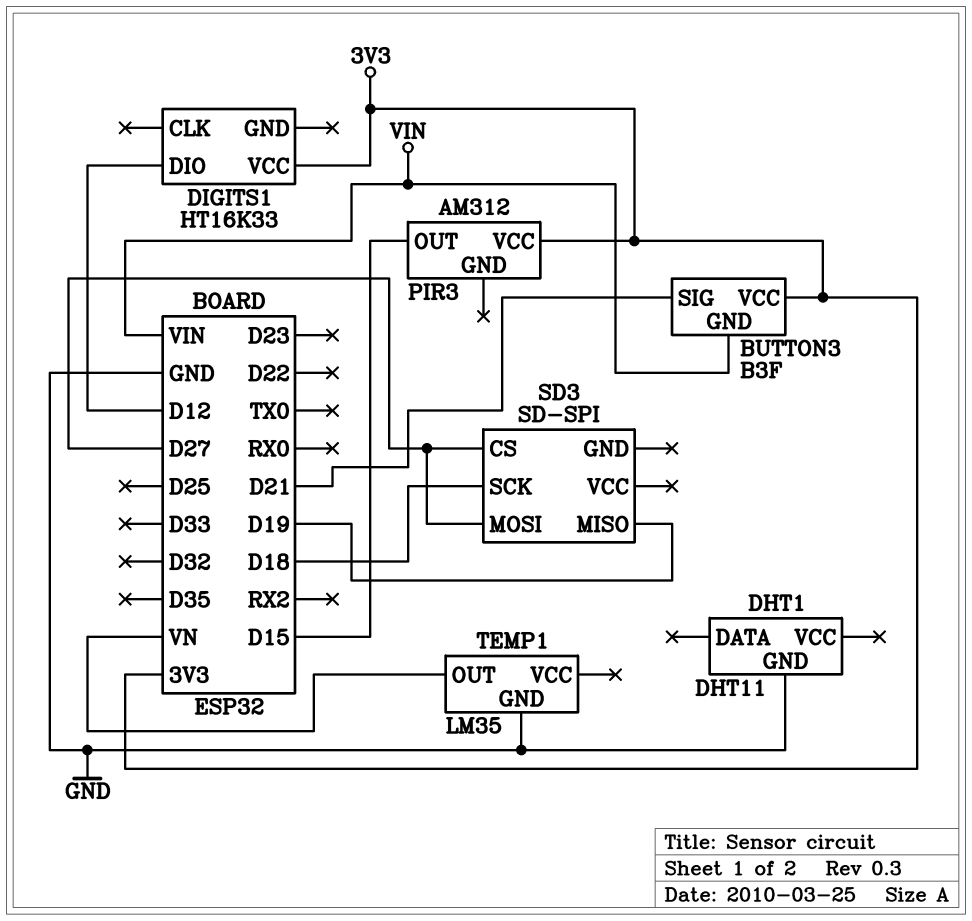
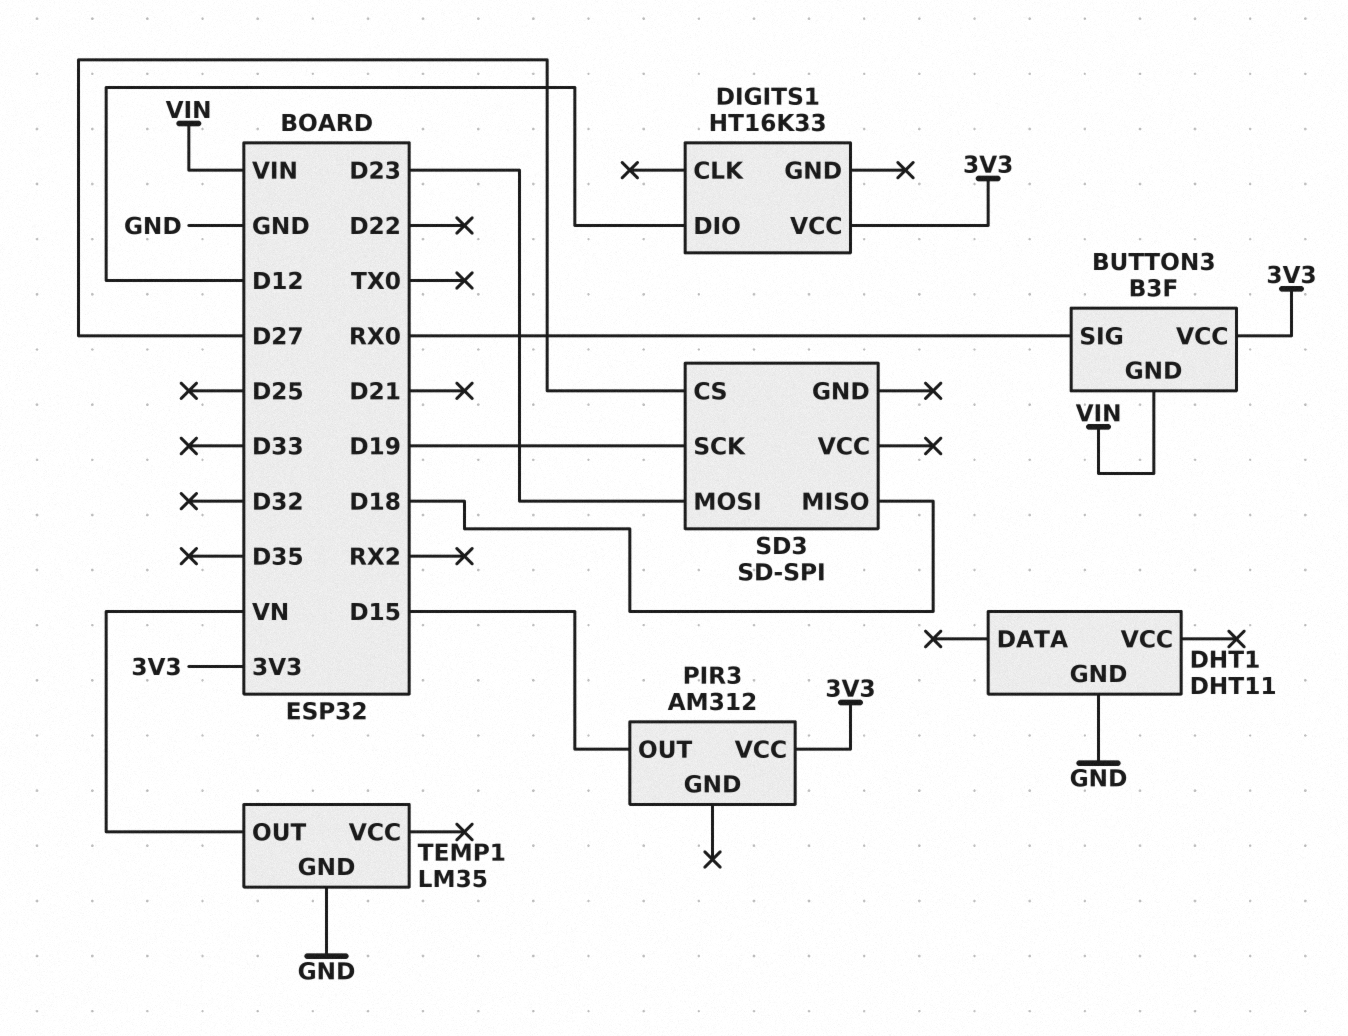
BUTTON3 pin SIG: D21 -> RX0
SD3 pin MISO: D19 -> D18
SD3 pin MOSI: D27 -> D23
SD3 pin SCK: D18 -> D19

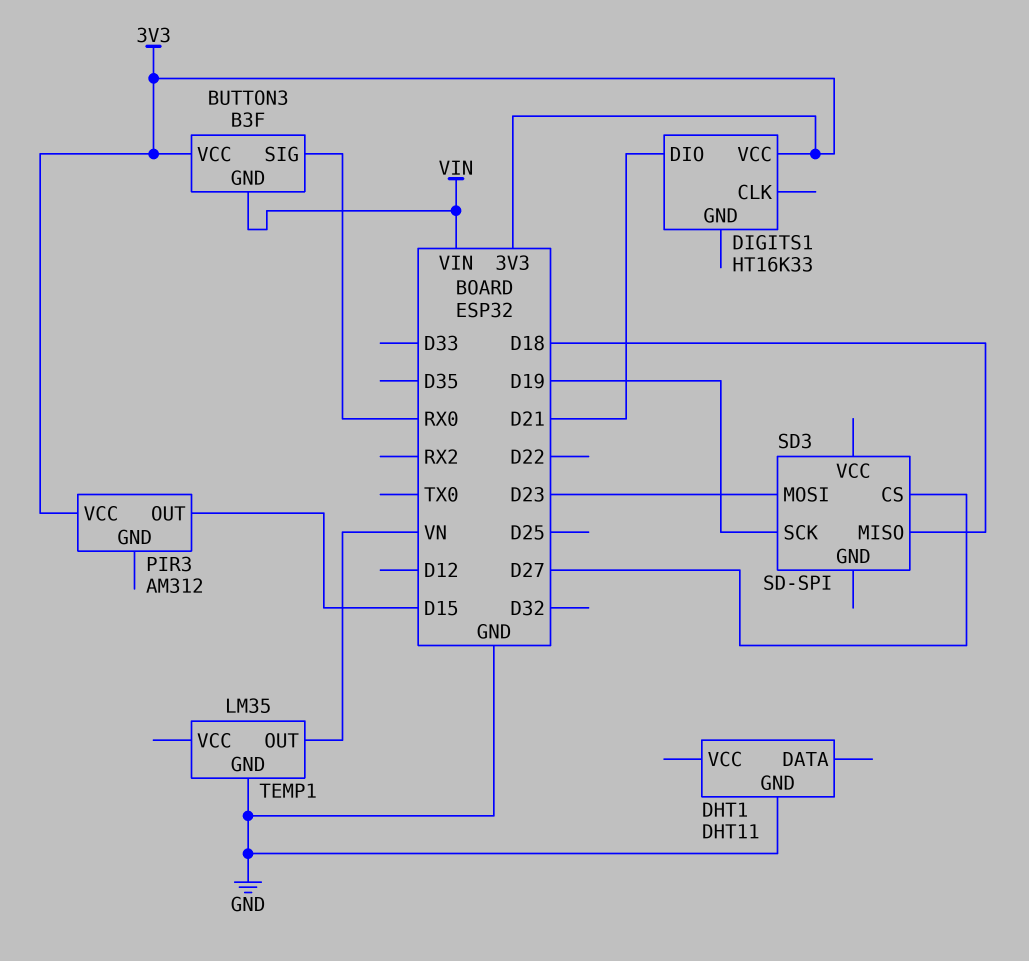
DIGITS1 pin DIO: D12 -> D21

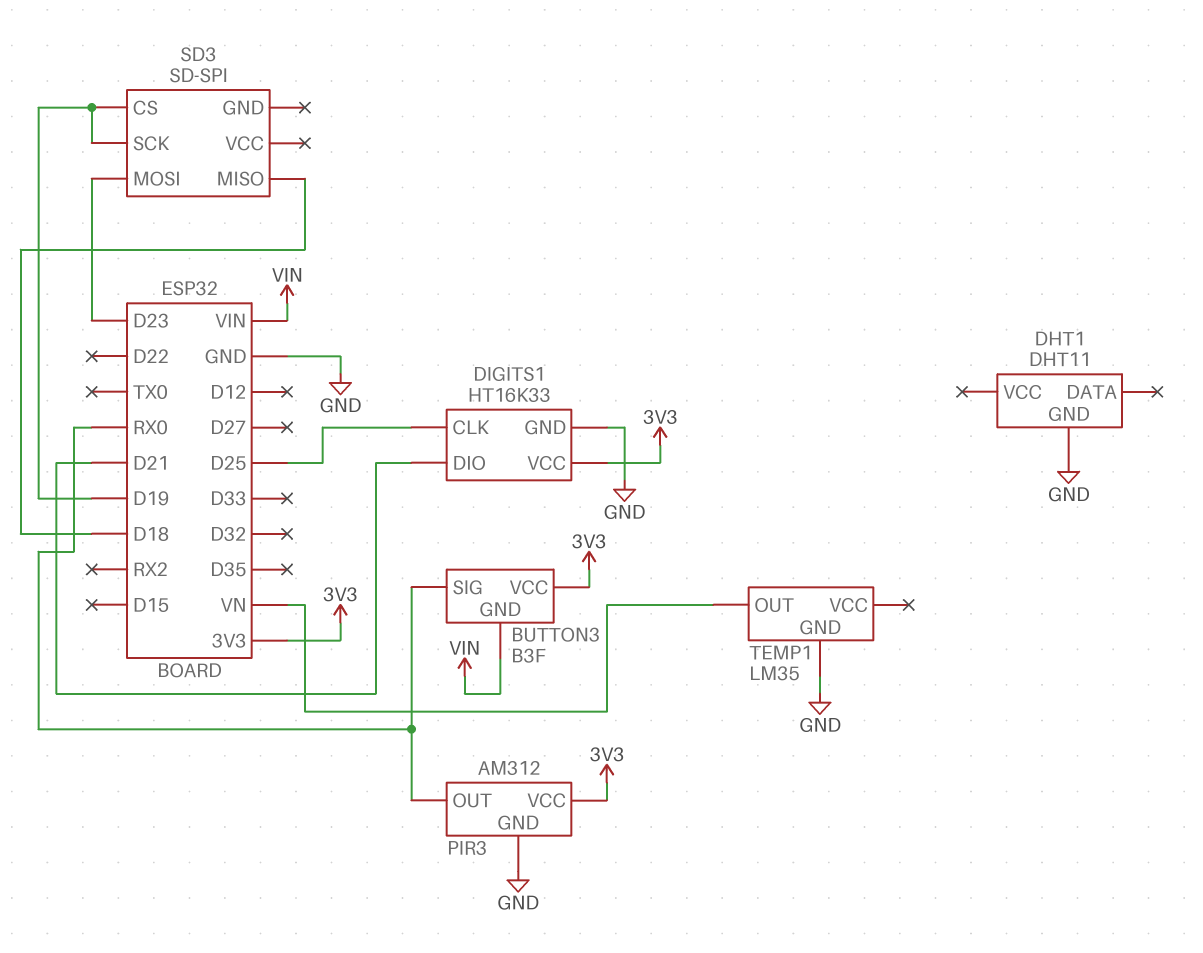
DIGITS1 pin CLK: none -> D25
DIGITS1 pin GND: none -> GND
PIR3 pin GND: none -> GND
PIR3 pin OUT: D15 -> RX0
SD3 pin CS: D27 -> D19

